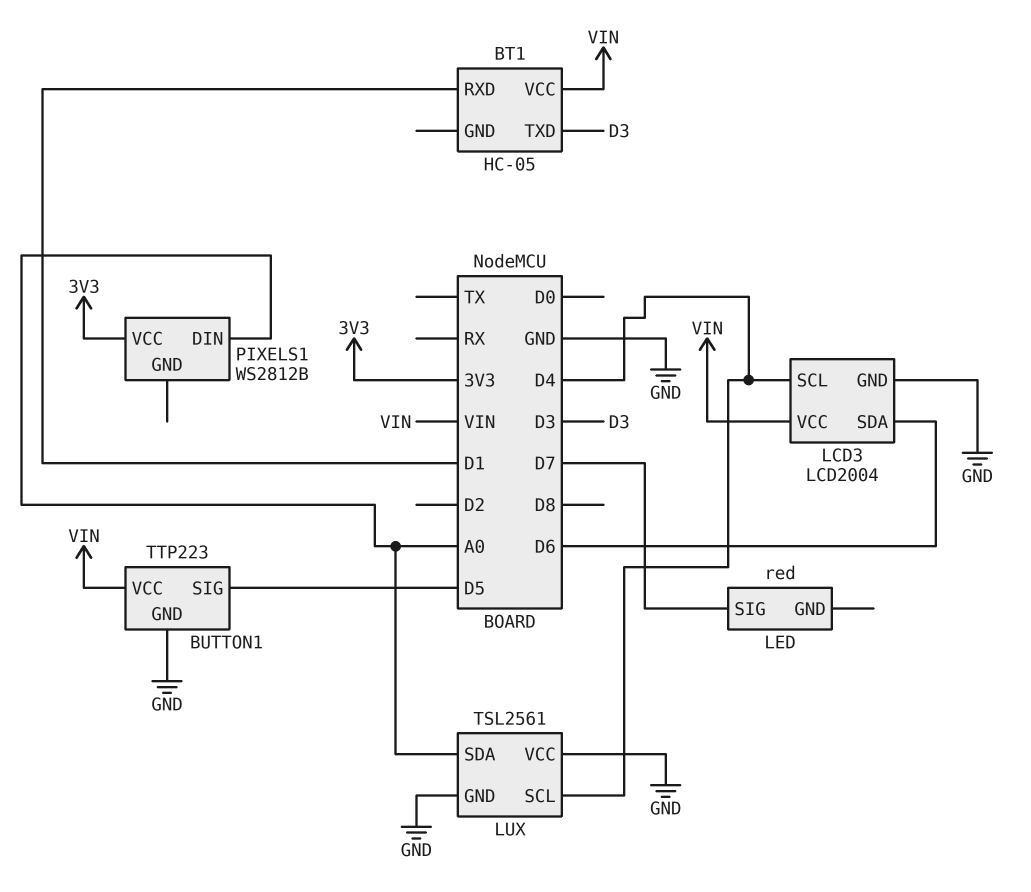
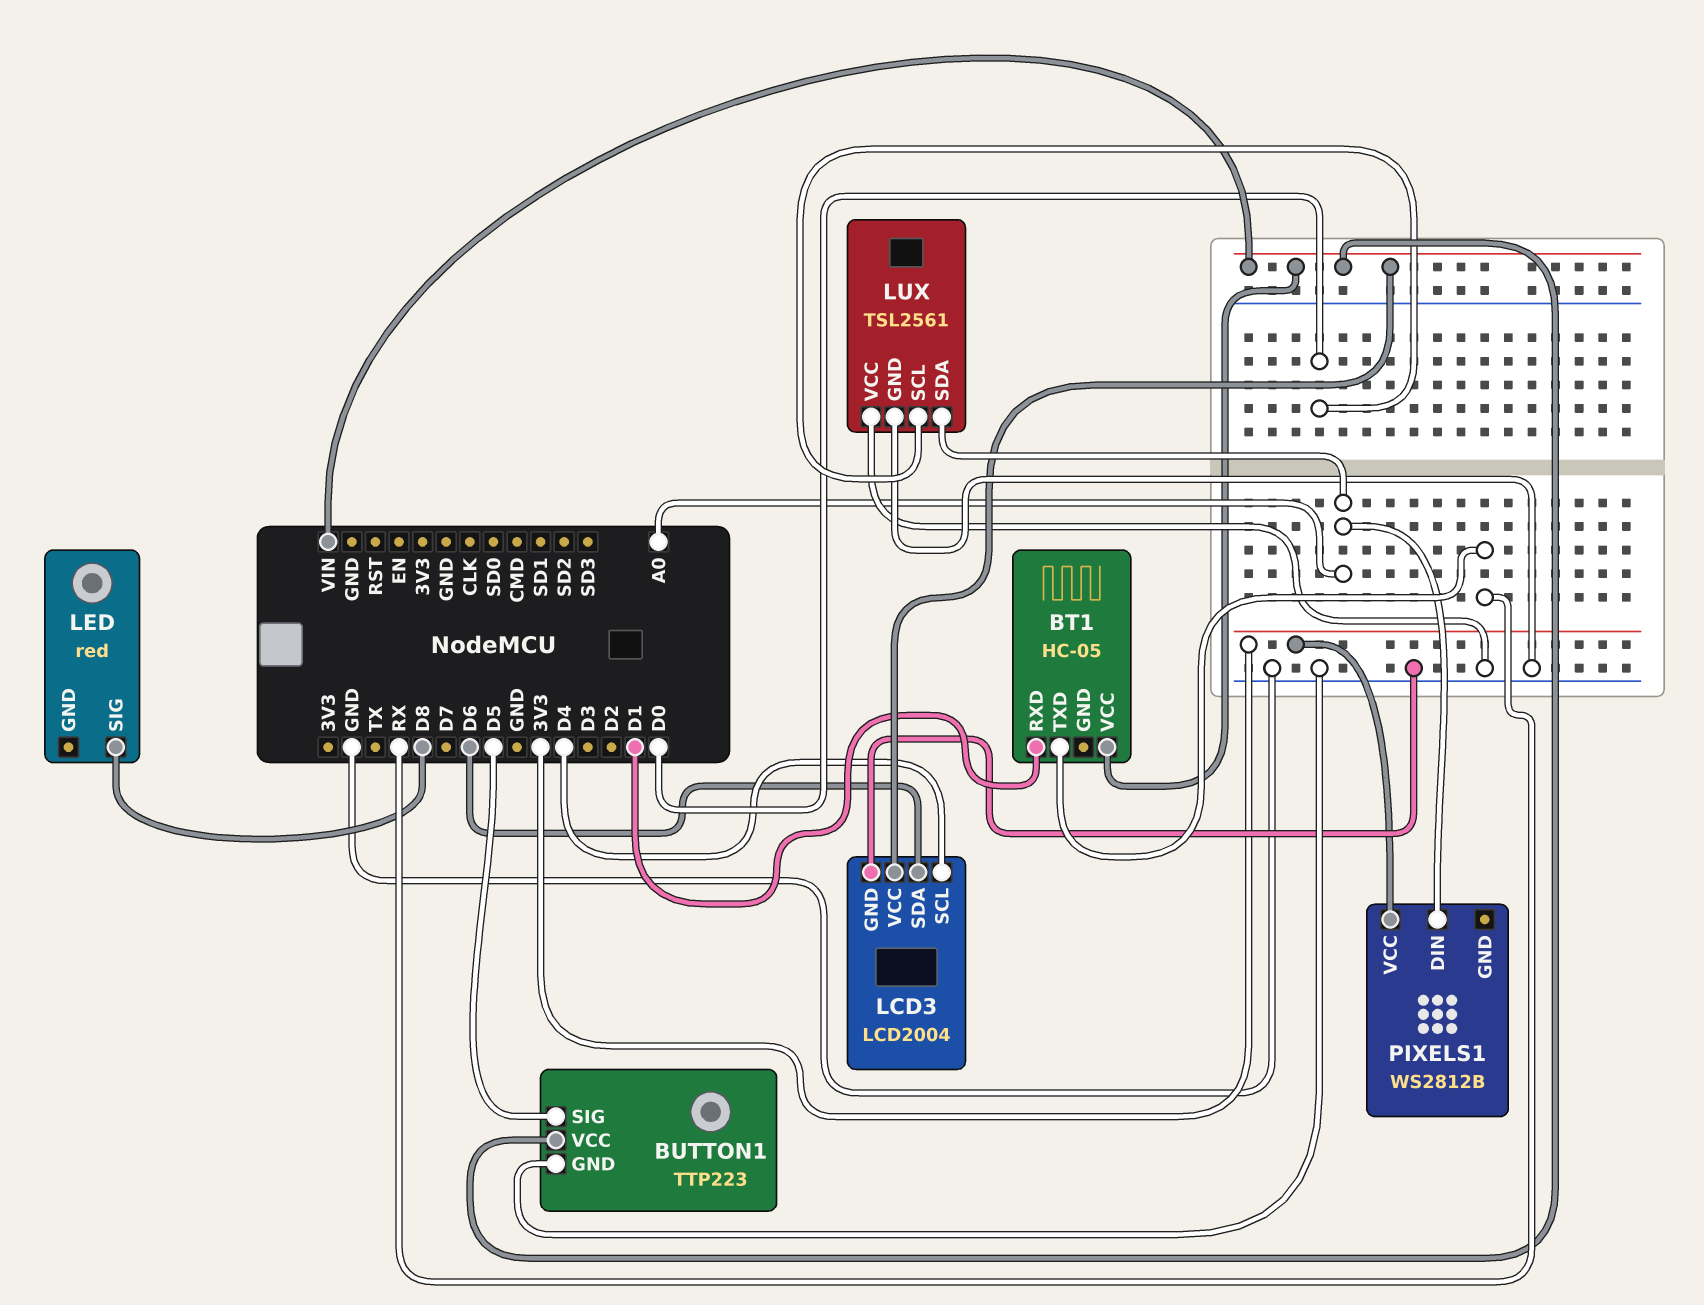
BT1 pin TXD: D3 -> RX
LED pin SIG: D7 -> D8
LUX pin SCL: D4 -> D0

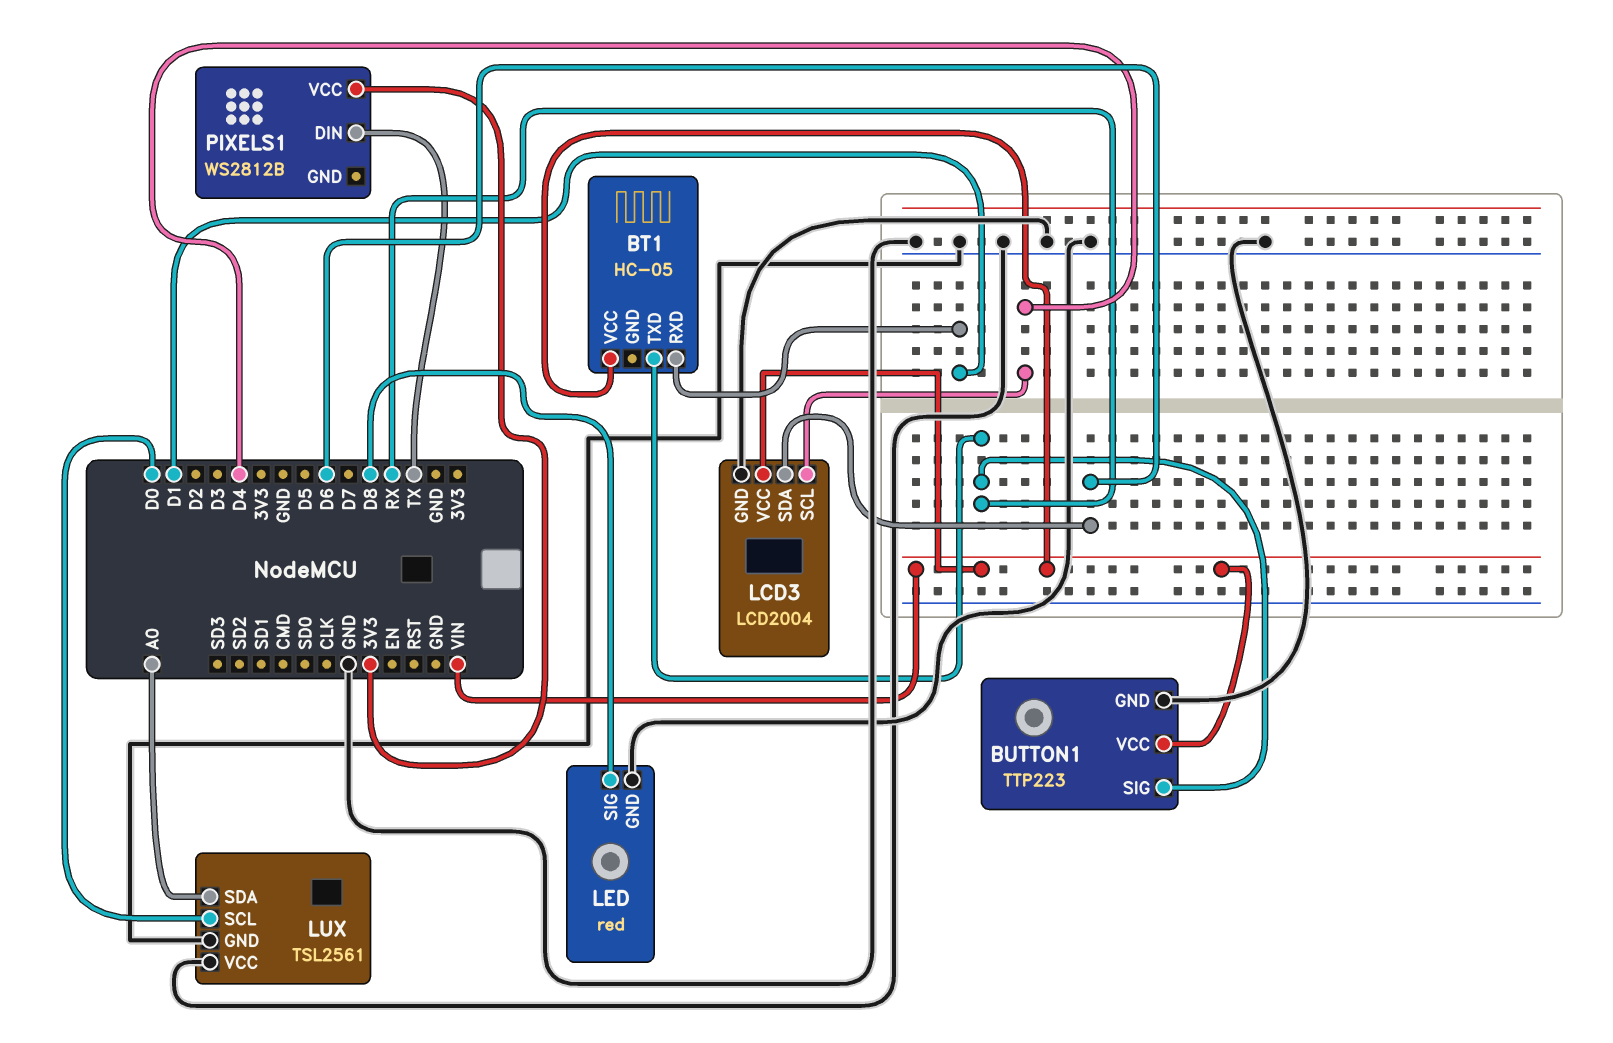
BUTTON1 pin SIG: D5 -> RX
LED pin GND: none -> GND
PIXELS1 pin DIN: A0 -> TX

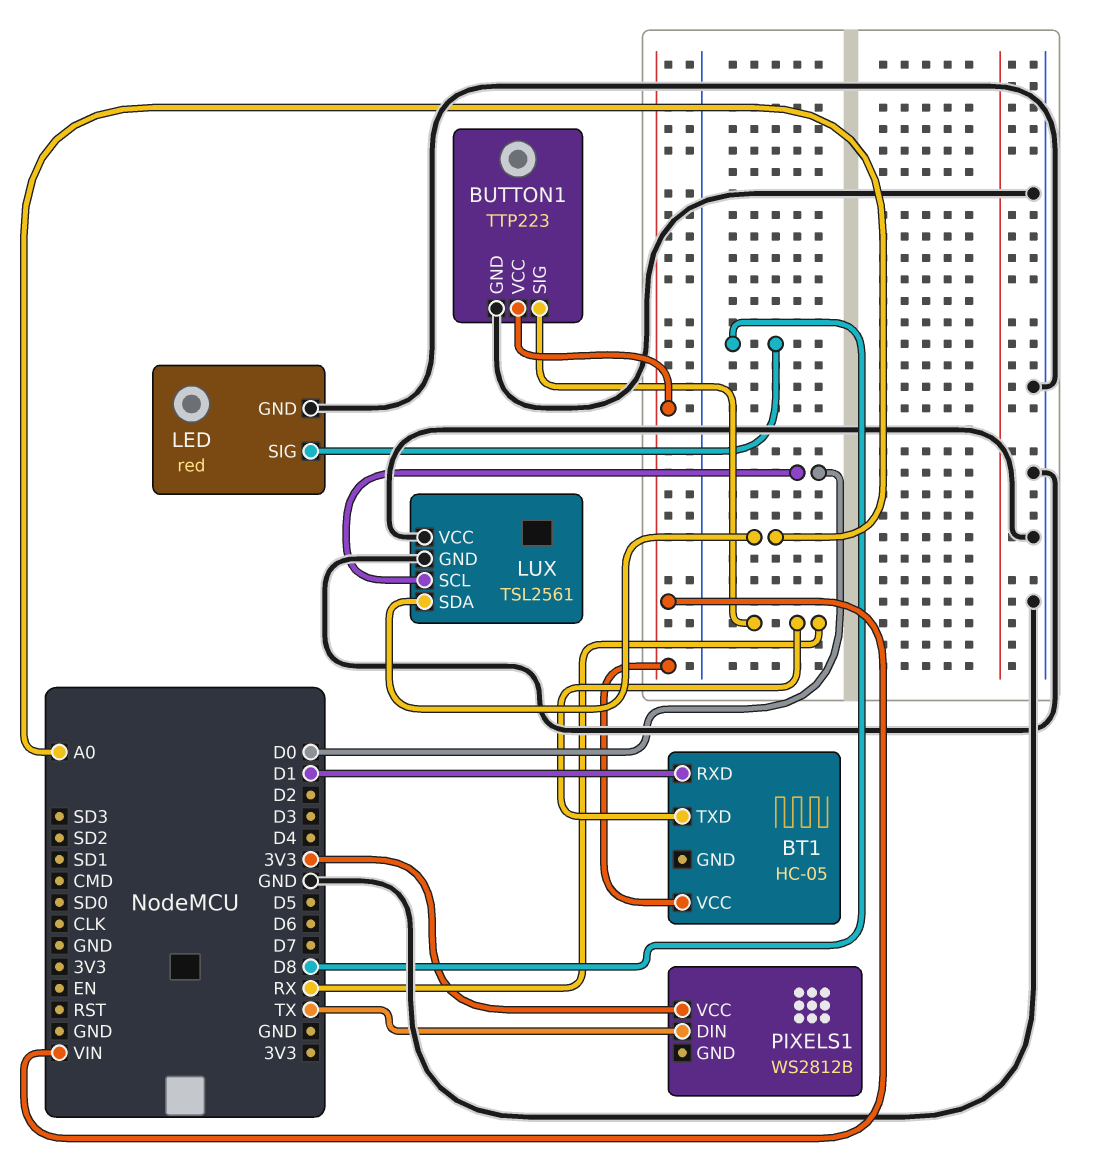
LCD3: LCD2004 -> none
LCD3 pin GND: GND -> none
LCD3 pin SCL: D4 -> none
LCD3 pin SDA: D6 -> none
LCD3 pin VCC: VIN -> none

